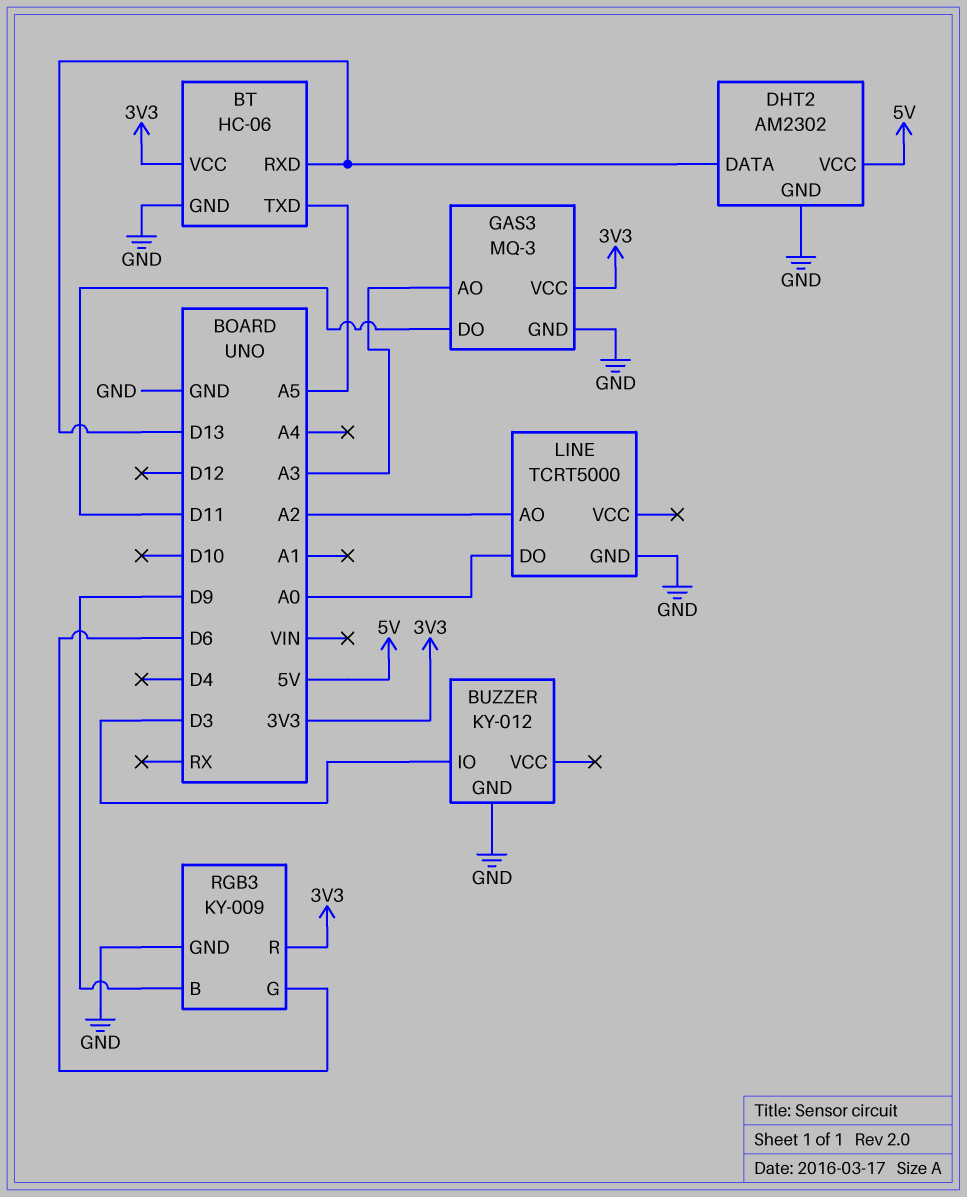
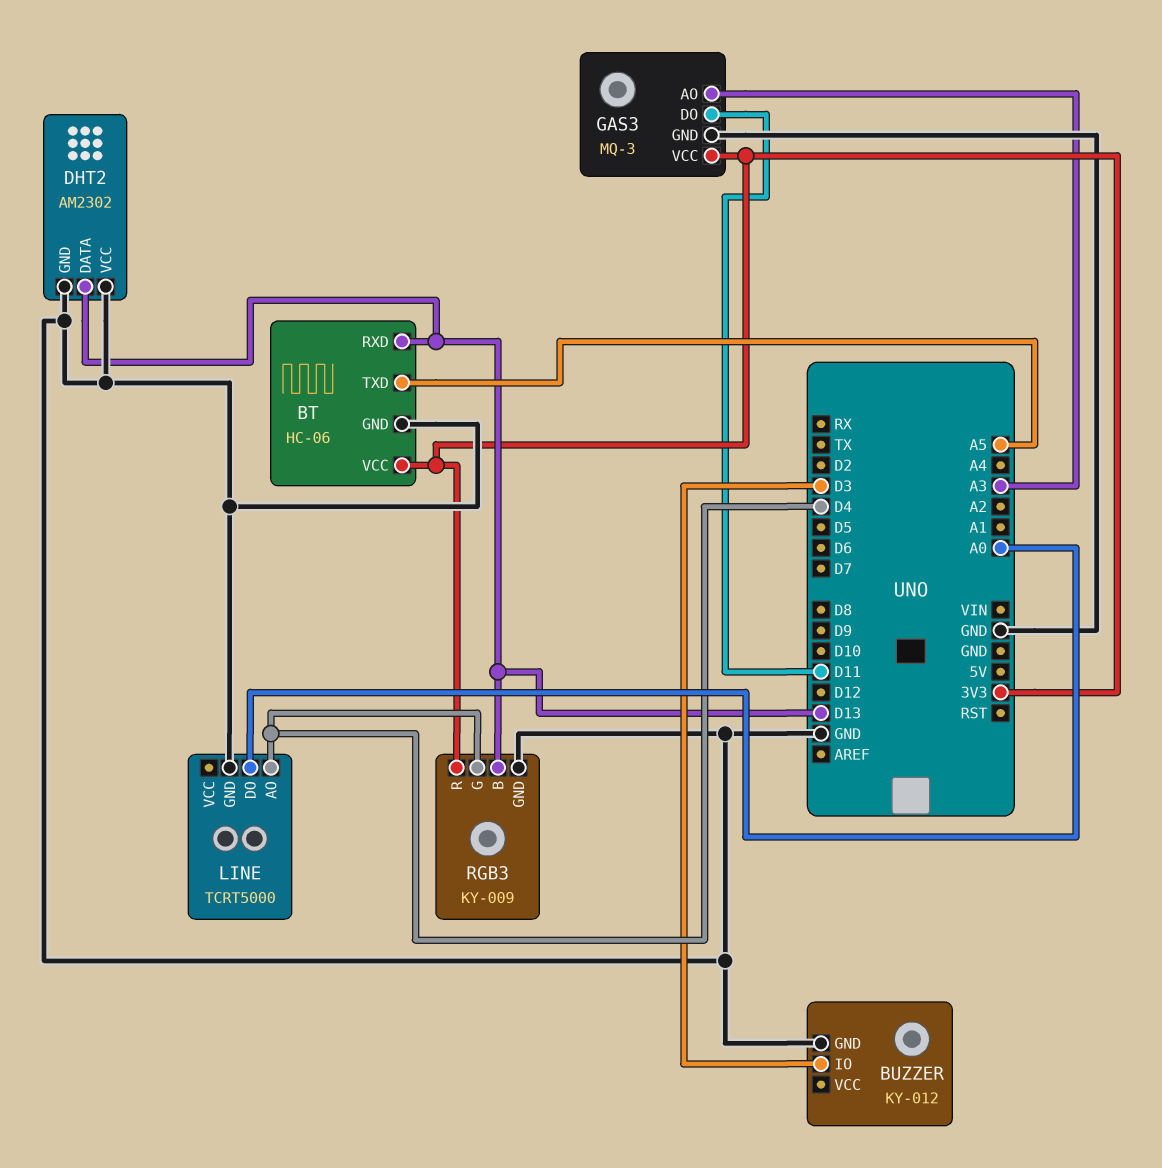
DHT2 pin VCC: 5V -> GND
LINE pin AO: A2 -> D4
RGB3 pin B: D9 -> D13
RGB3 pin G: D6 -> D4

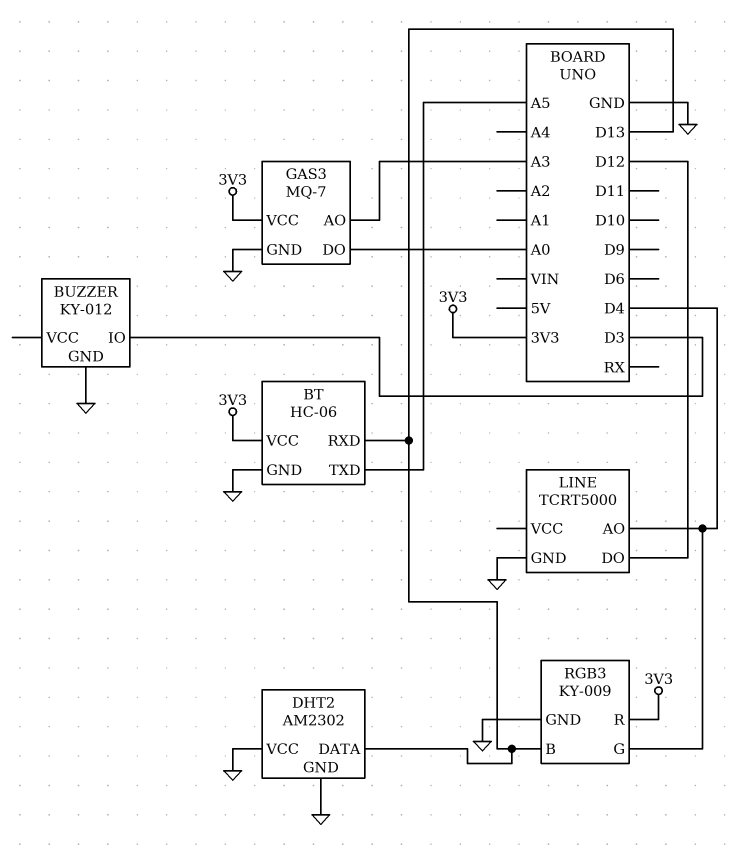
GAS3: MQ-3 -> MQ-7
GAS3 pin DO: D11 -> A0
LINE pin DO: A0 -> D12

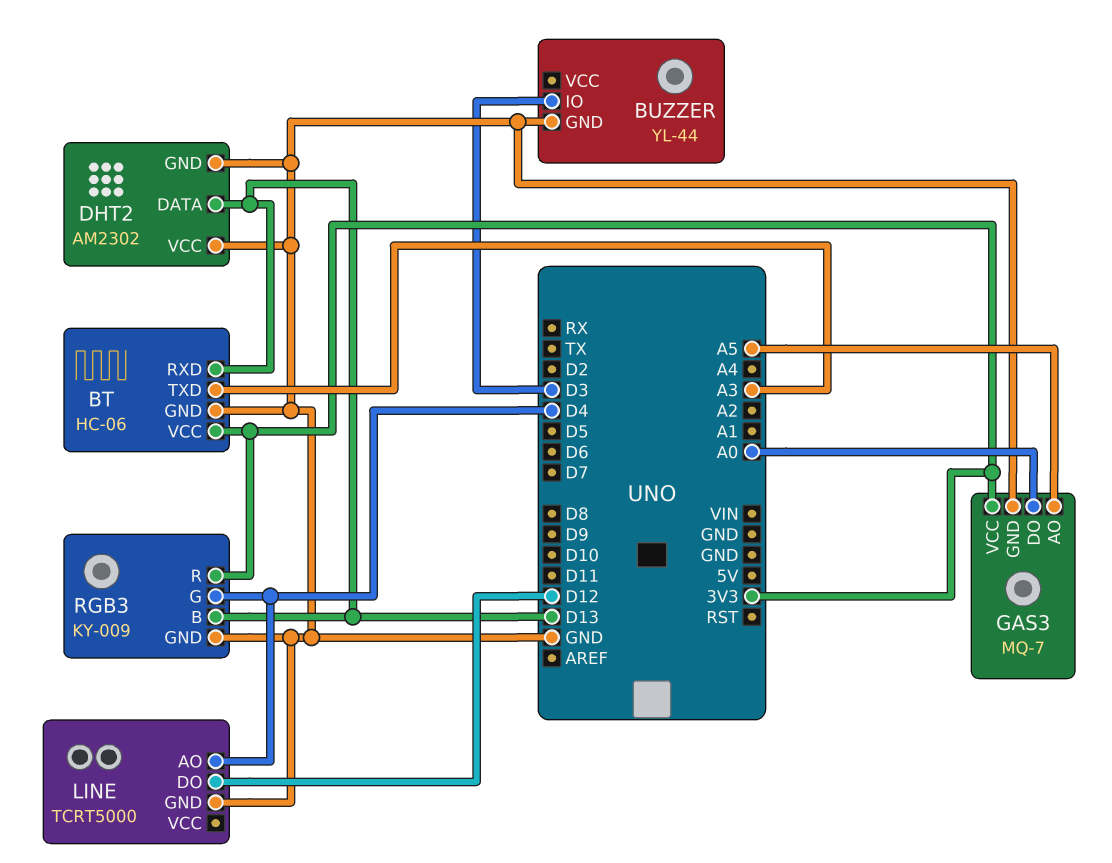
BT pin TXD: A5 -> A3
BUZZER: KY-012 -> YL-44
GAS3 pin AO: A3 -> A5

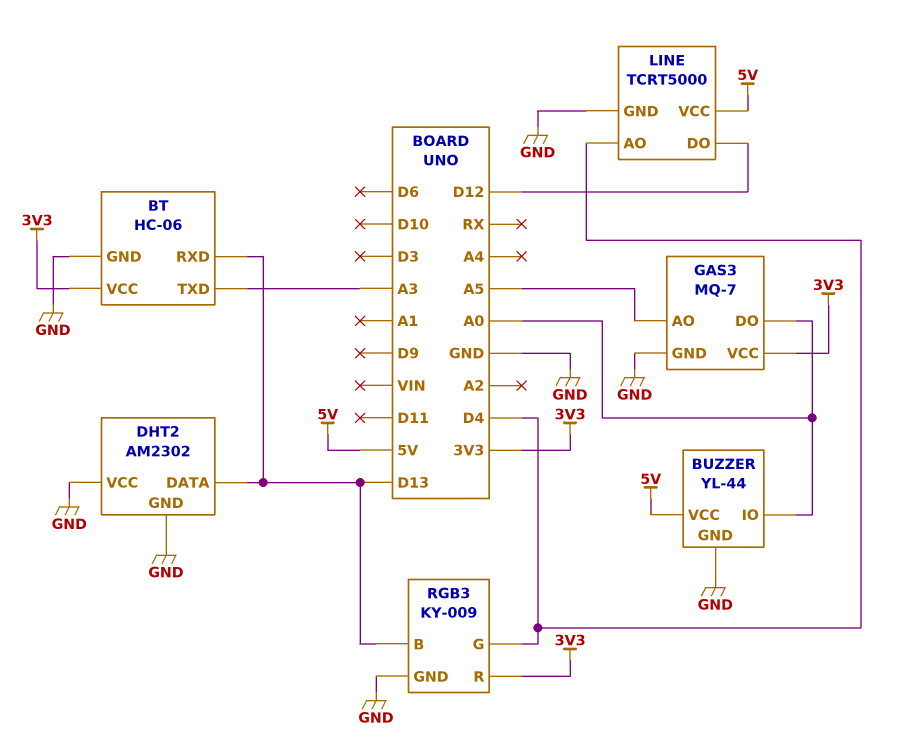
BUZZER pin IO: D3 -> A0
BUZZER pin VCC: none -> 5V
LINE pin VCC: none -> 5V

